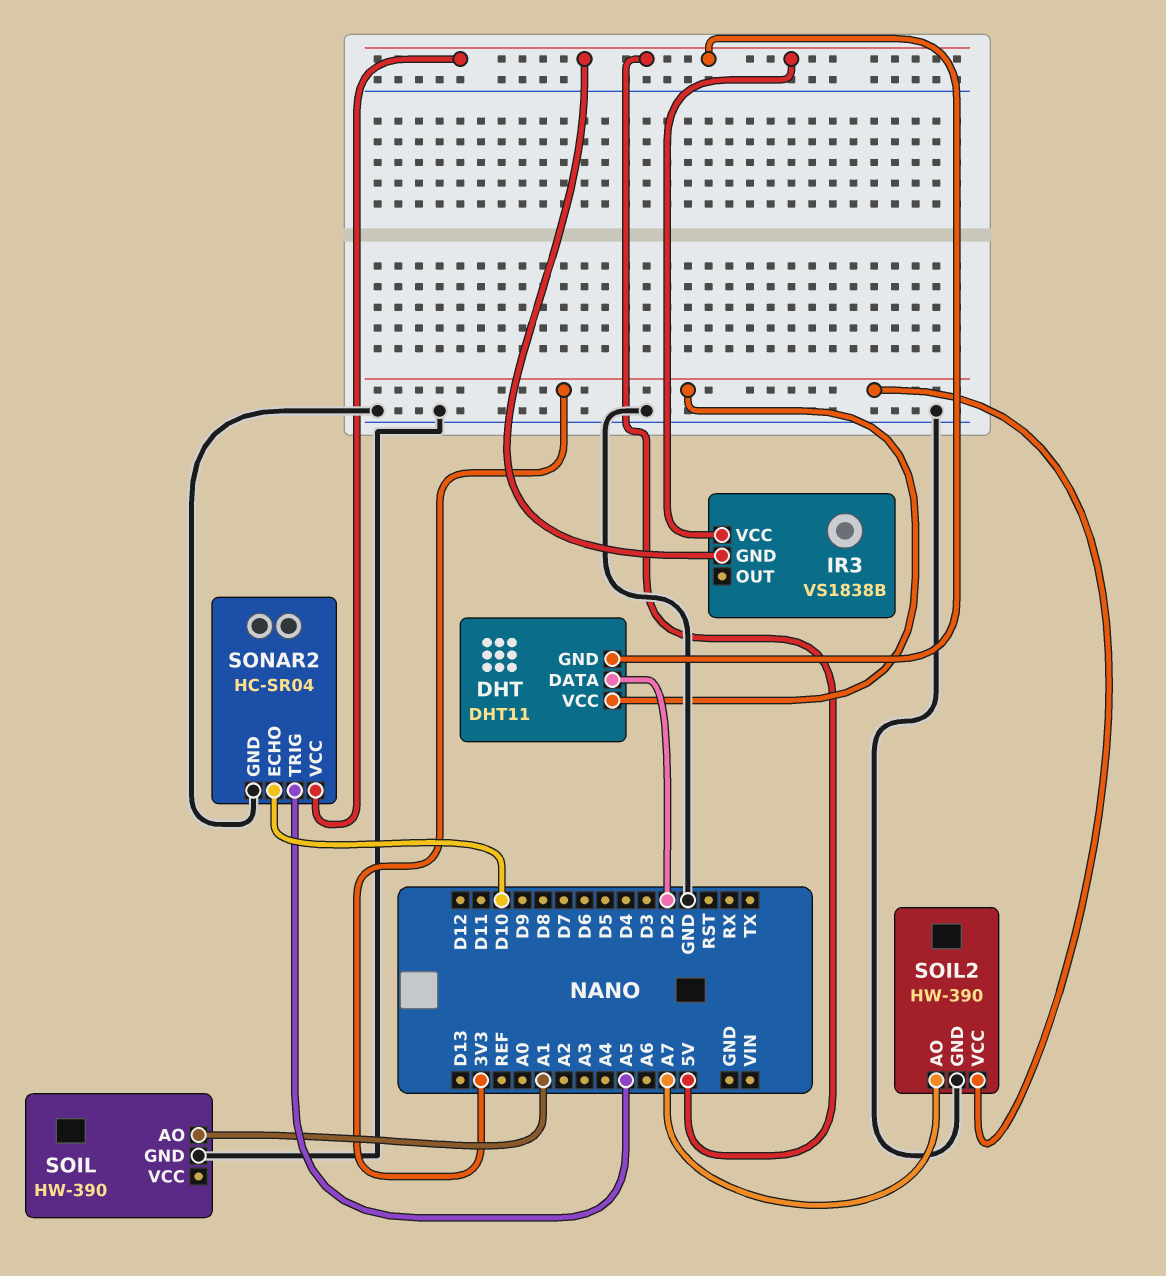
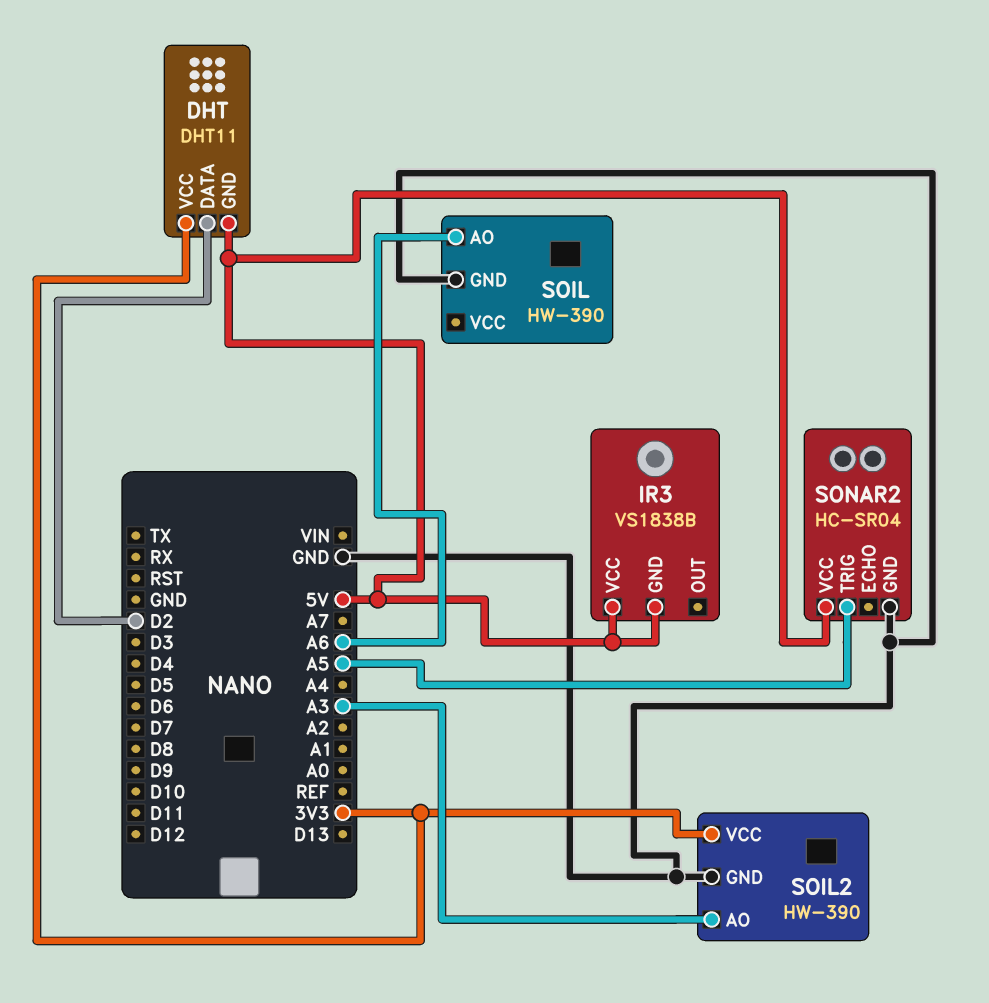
SOIL pin AO: A1 -> A6
SOIL2 pin AO: A7 -> A3
SONAR2 pin ECHO: D10 -> none

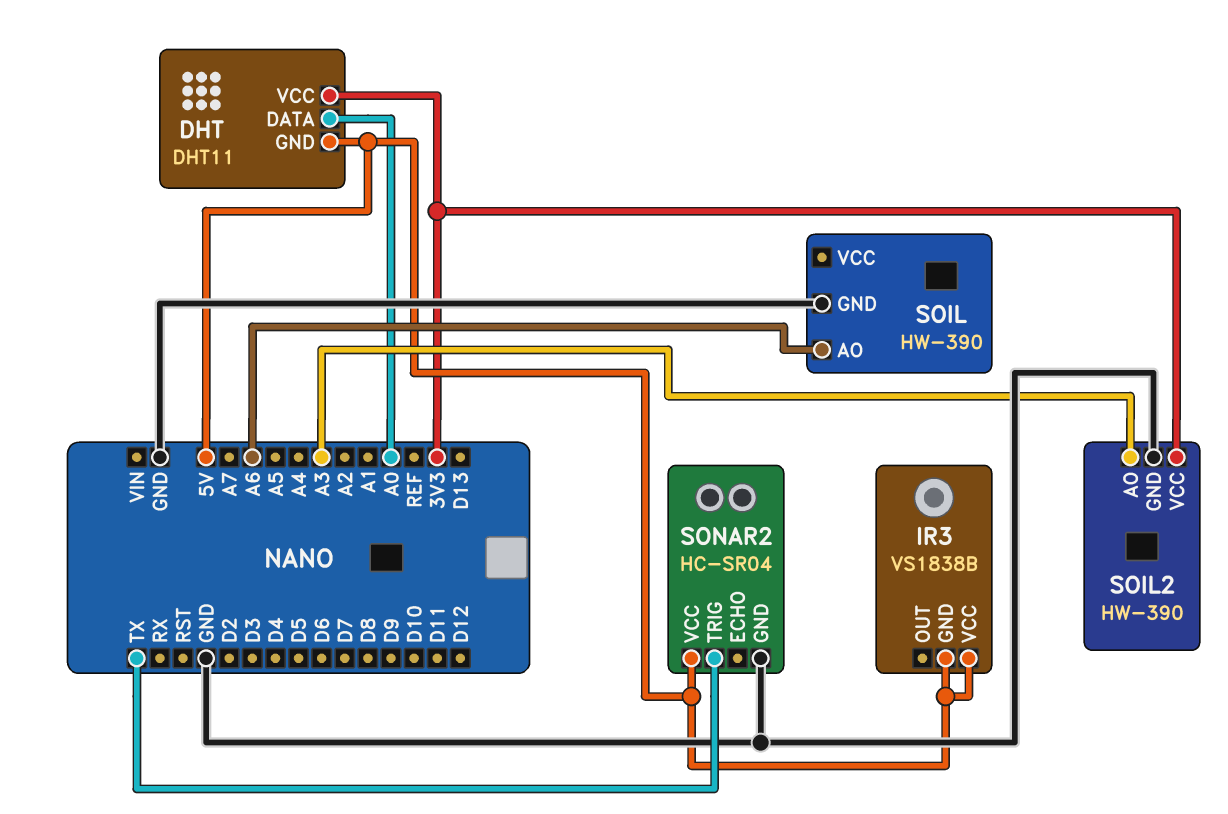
DHT pin DATA: D2 -> A0
SONAR2 pin TRIG: A5 -> TX

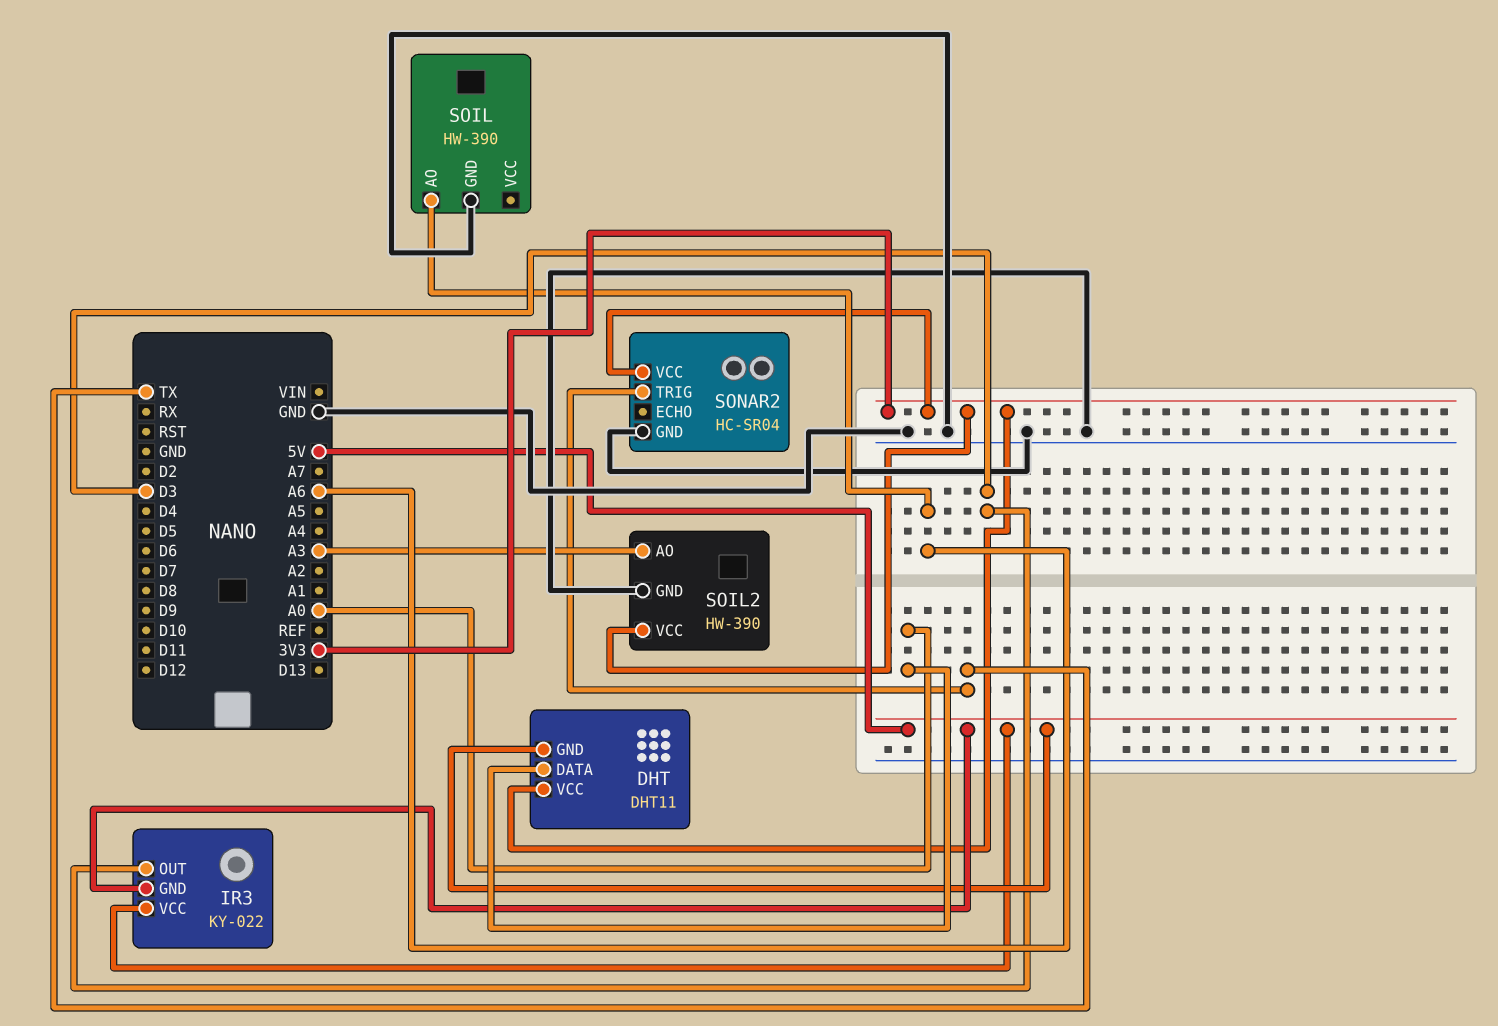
IR3: VS1838B -> KY-022
IR3 pin OUT: none -> D3
SONAR2 pin VCC: 5V -> 3V3

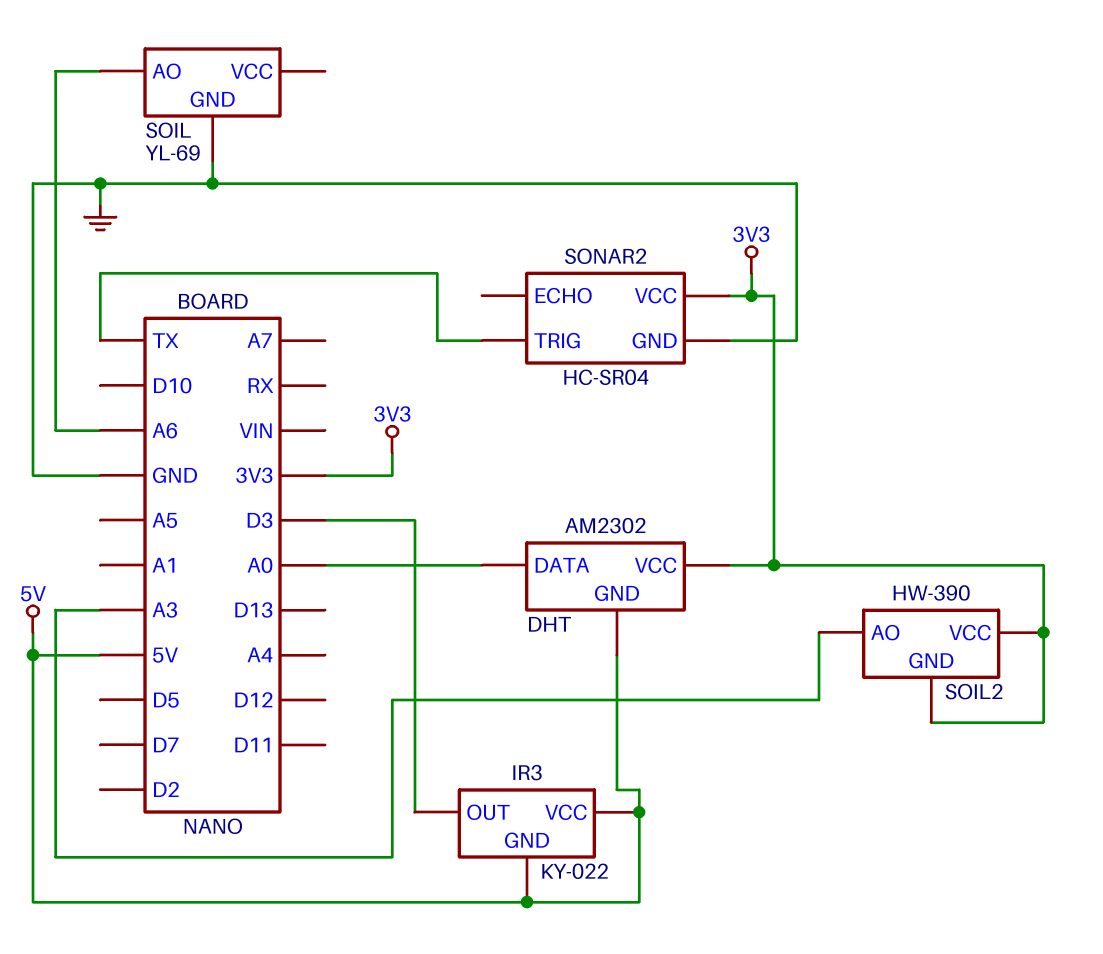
DHT: DHT11 -> AM2302
SOIL: HW-390 -> YL-69
SOIL2 pin GND: GND -> 3V3

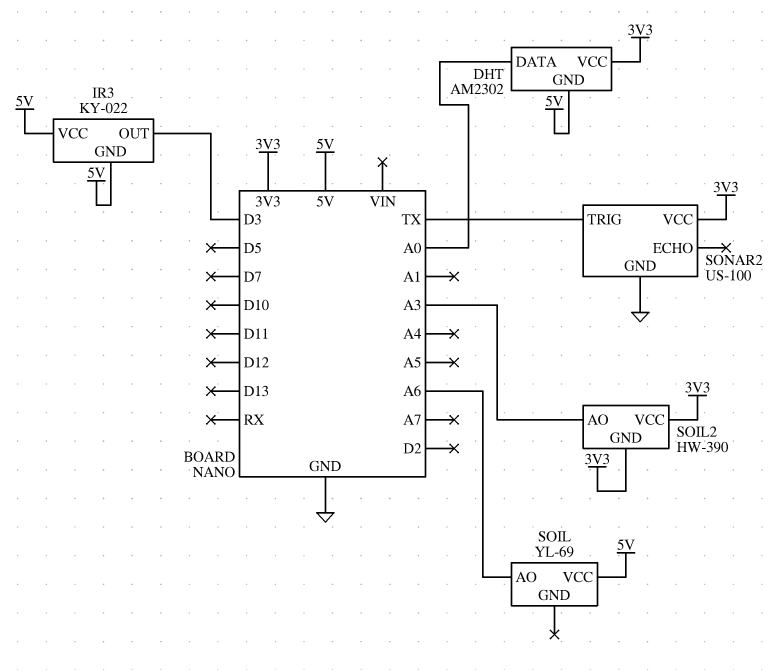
SOIL pin GND: GND -> none
SOIL pin VCC: none -> 5V
SONAR2: HC-SR04 -> US-100

